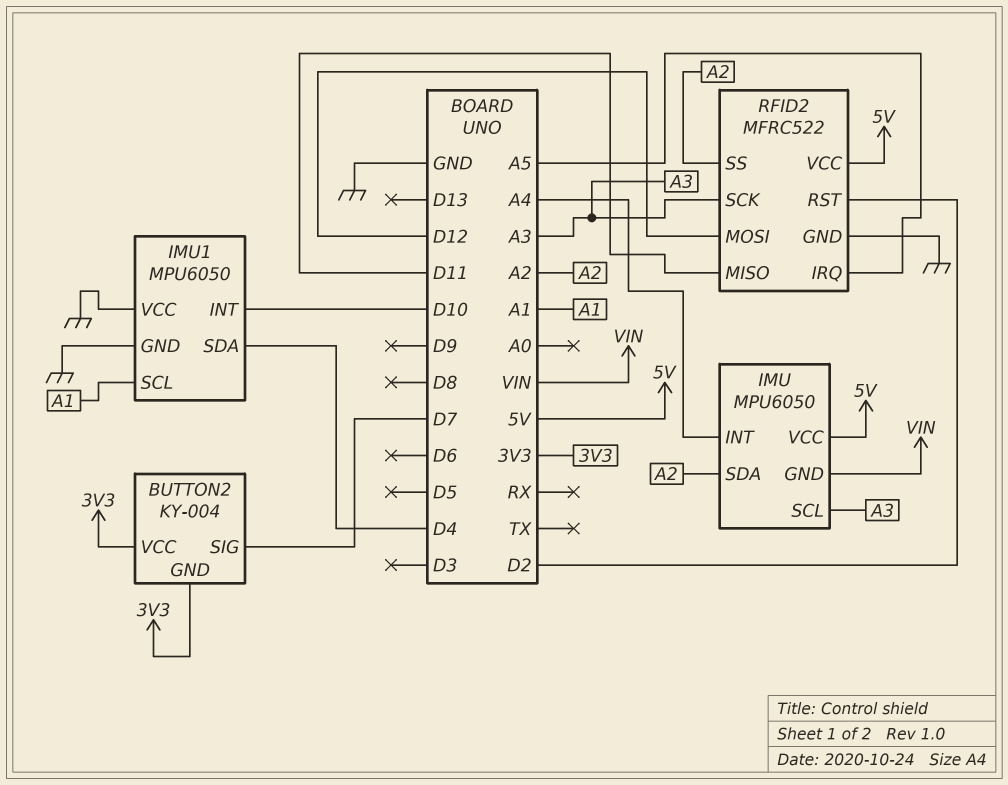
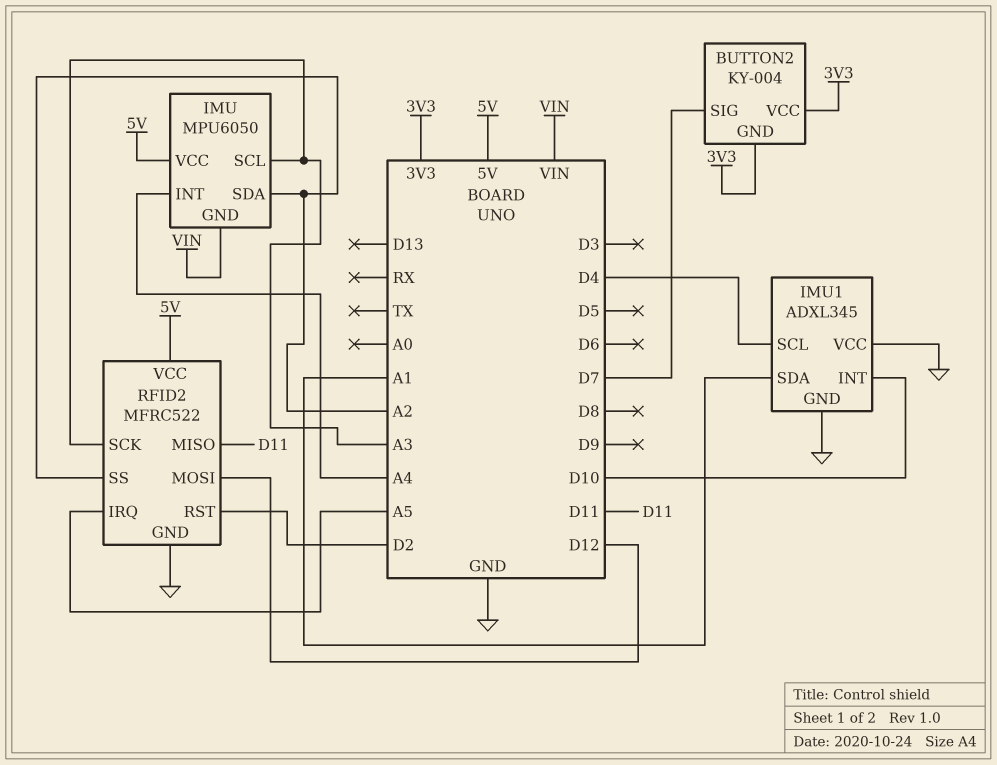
IMU1: MPU6050 -> ADXL345
IMU1 pin SCL: A1 -> D4
IMU1 pin SDA: D4 -> A1

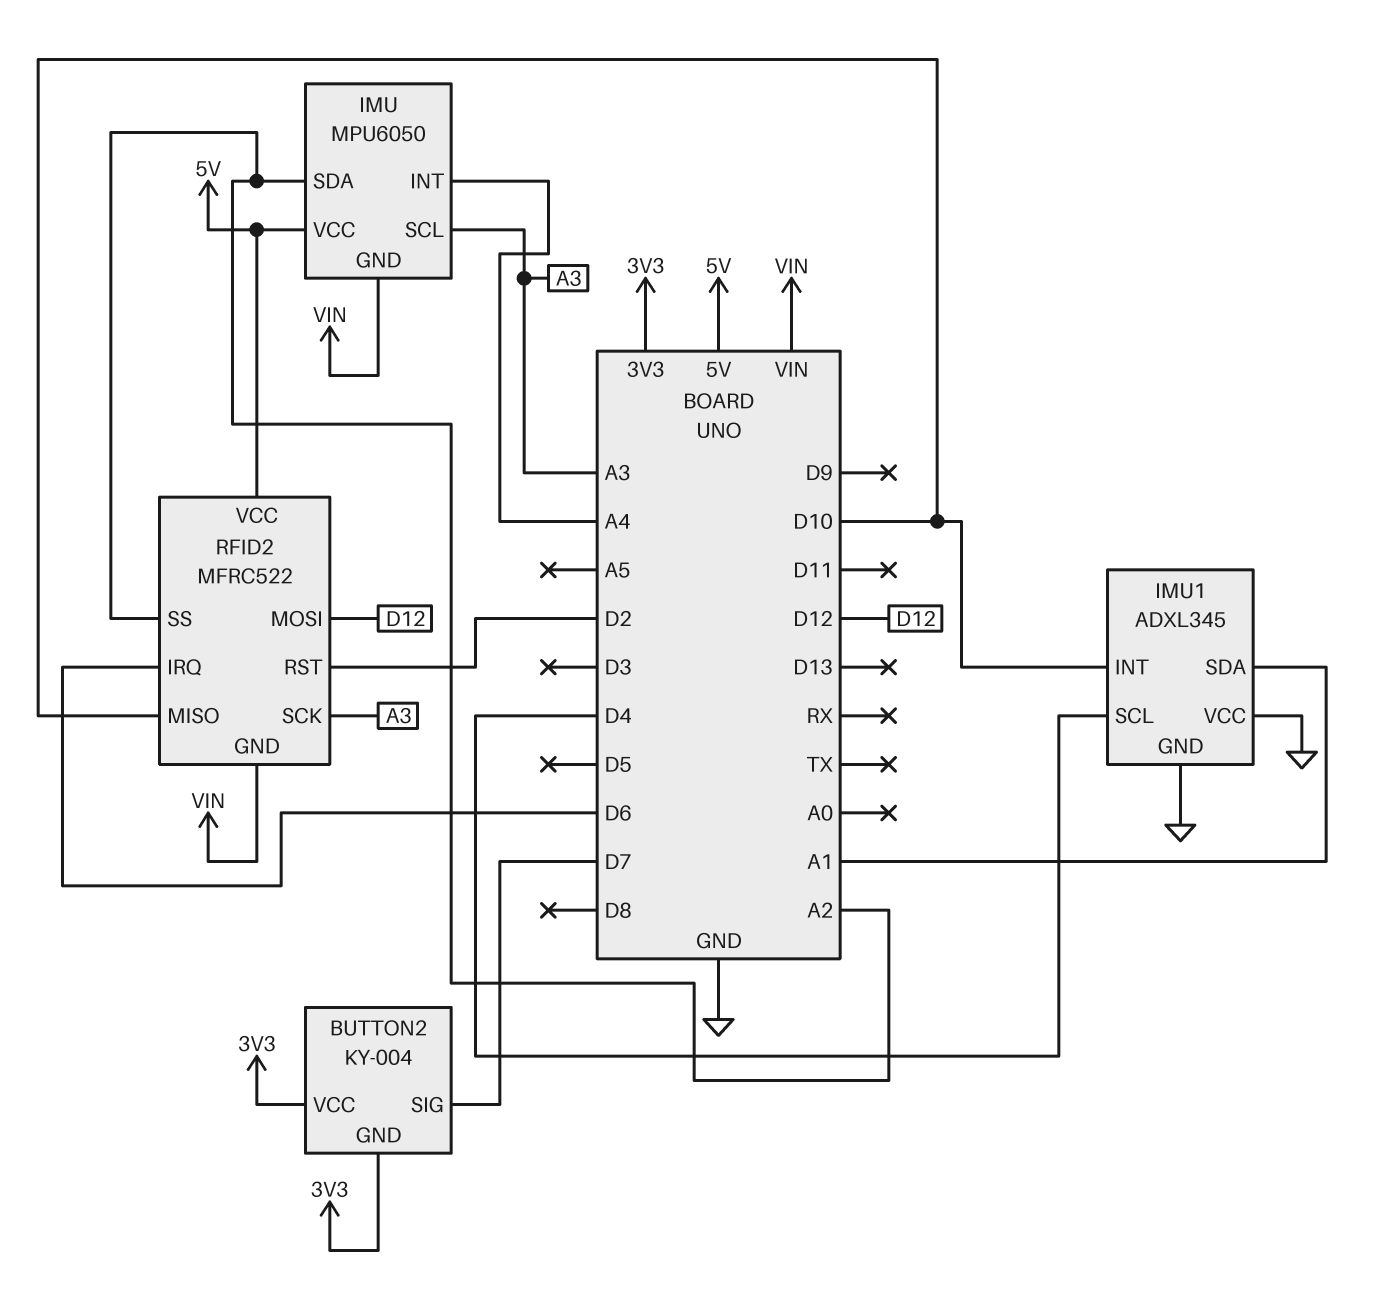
RFID2 pin GND: GND -> VIN
RFID2 pin IRQ: A5 -> D6
RFID2 pin MISO: D11 -> D10

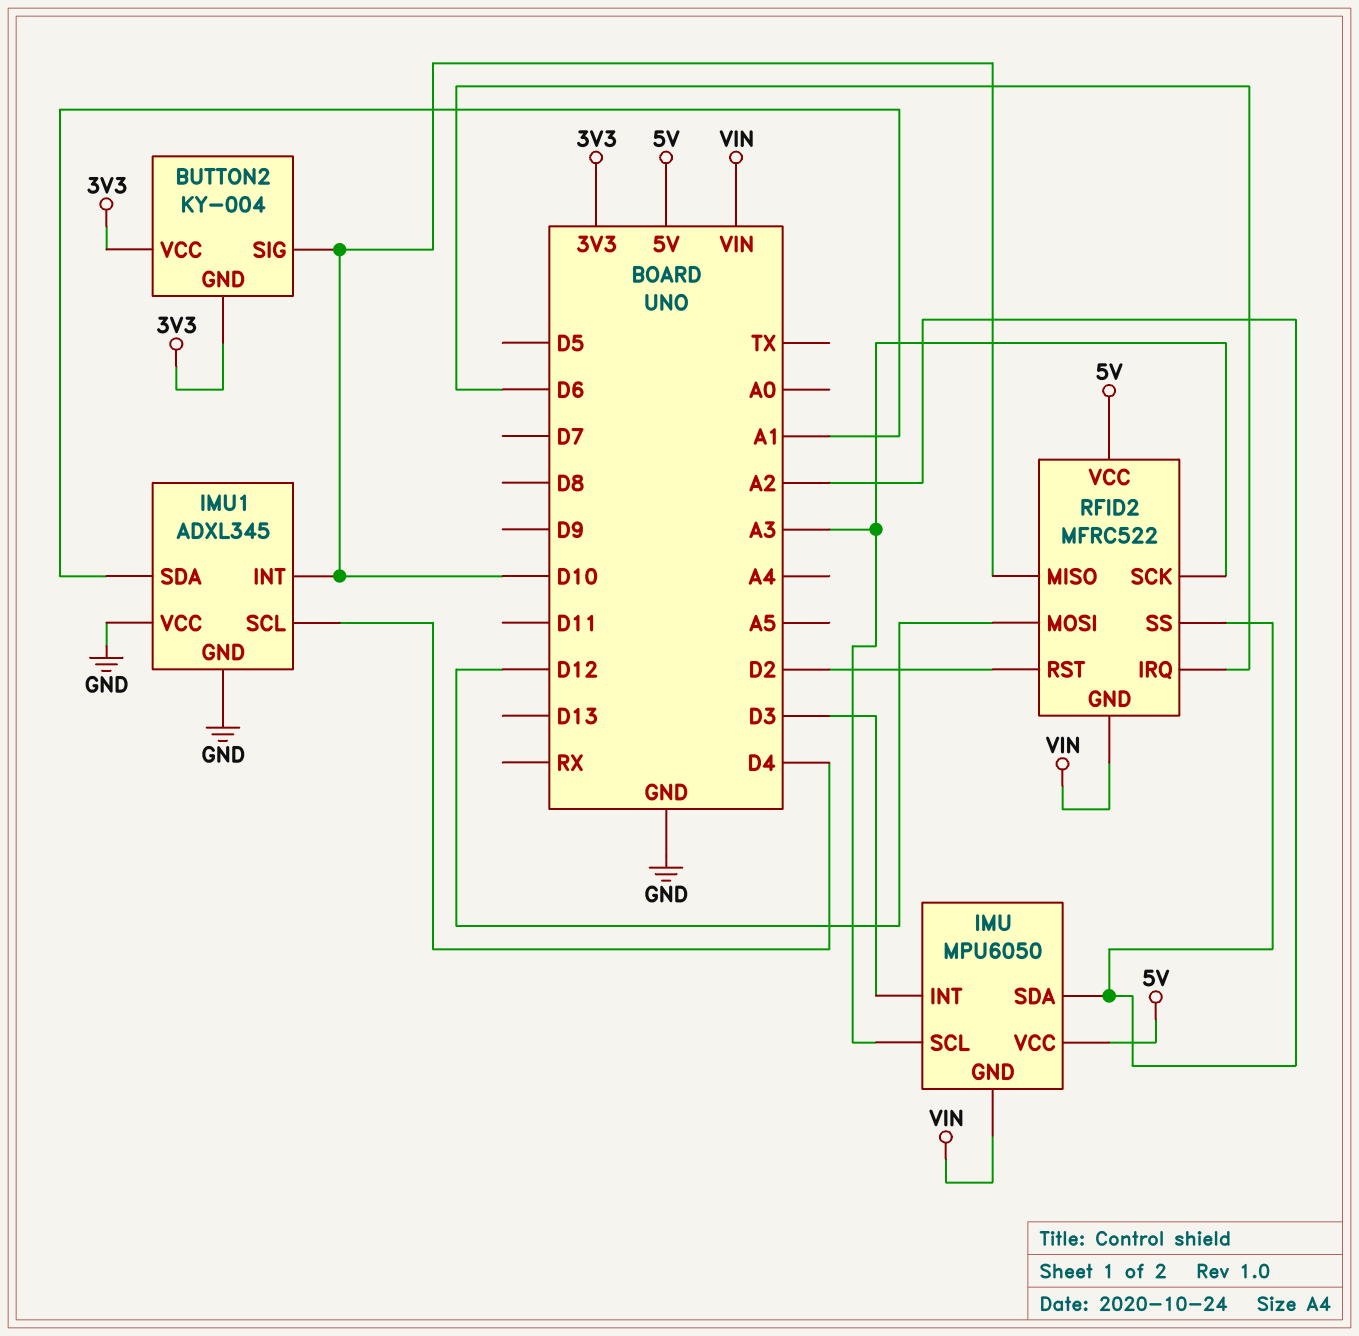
BUTTON2 pin SIG: D7 -> D10
IMU pin INT: A4 -> D3

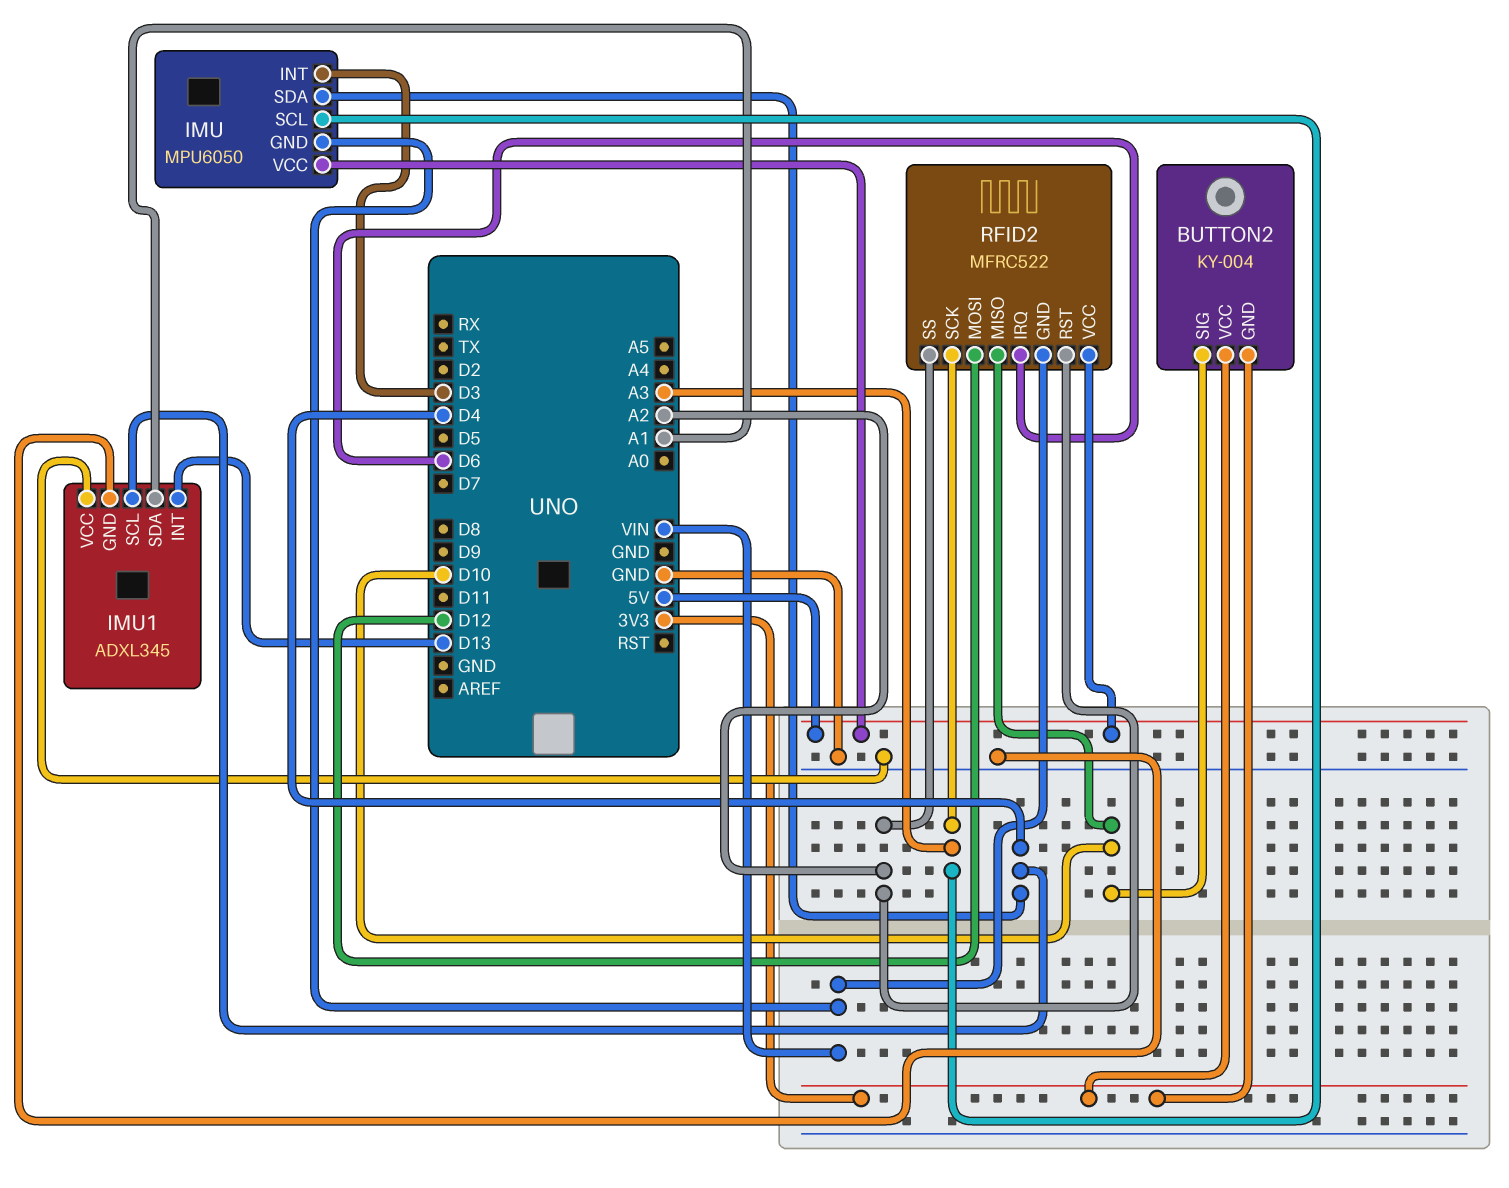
IMU pin SDA: A2 -> D4
IMU1 pin INT: D10 -> D13
RFID2 pin RST: D2 -> A2

